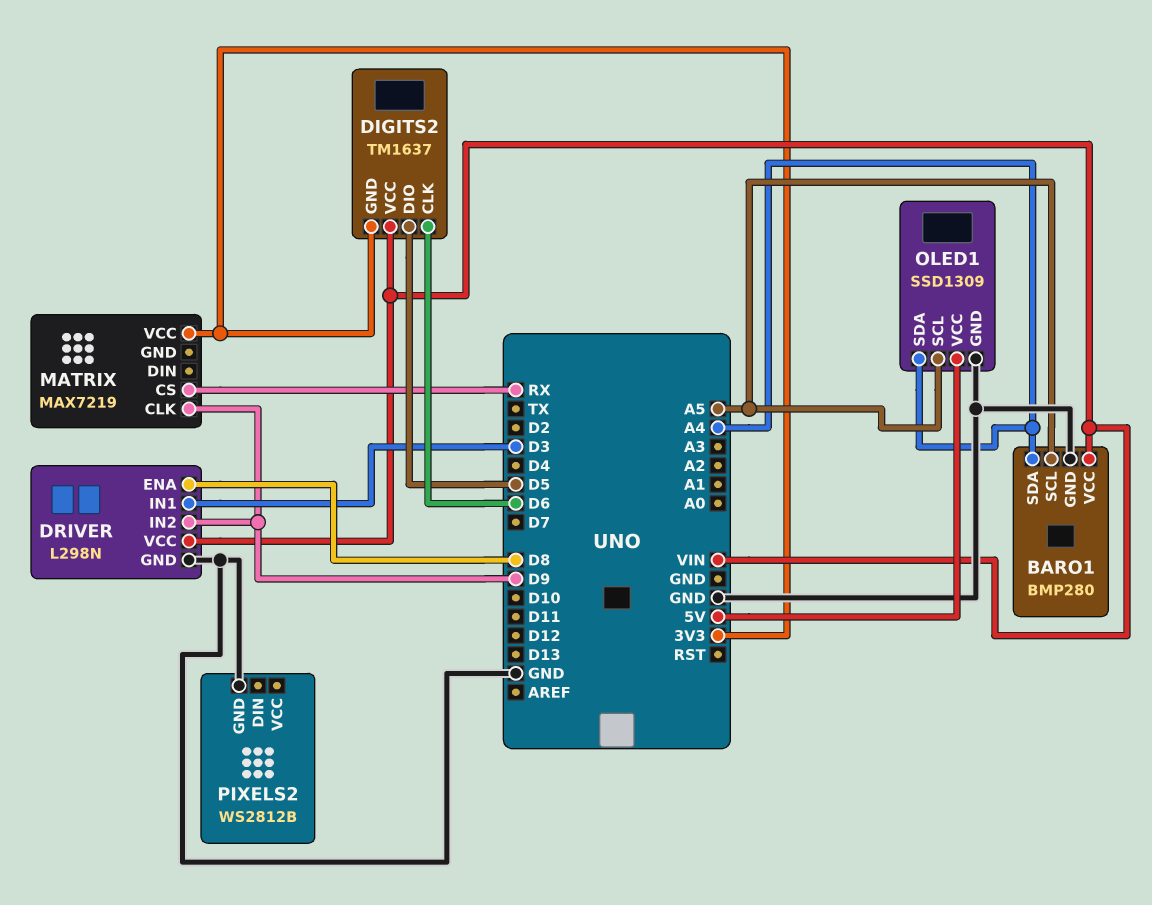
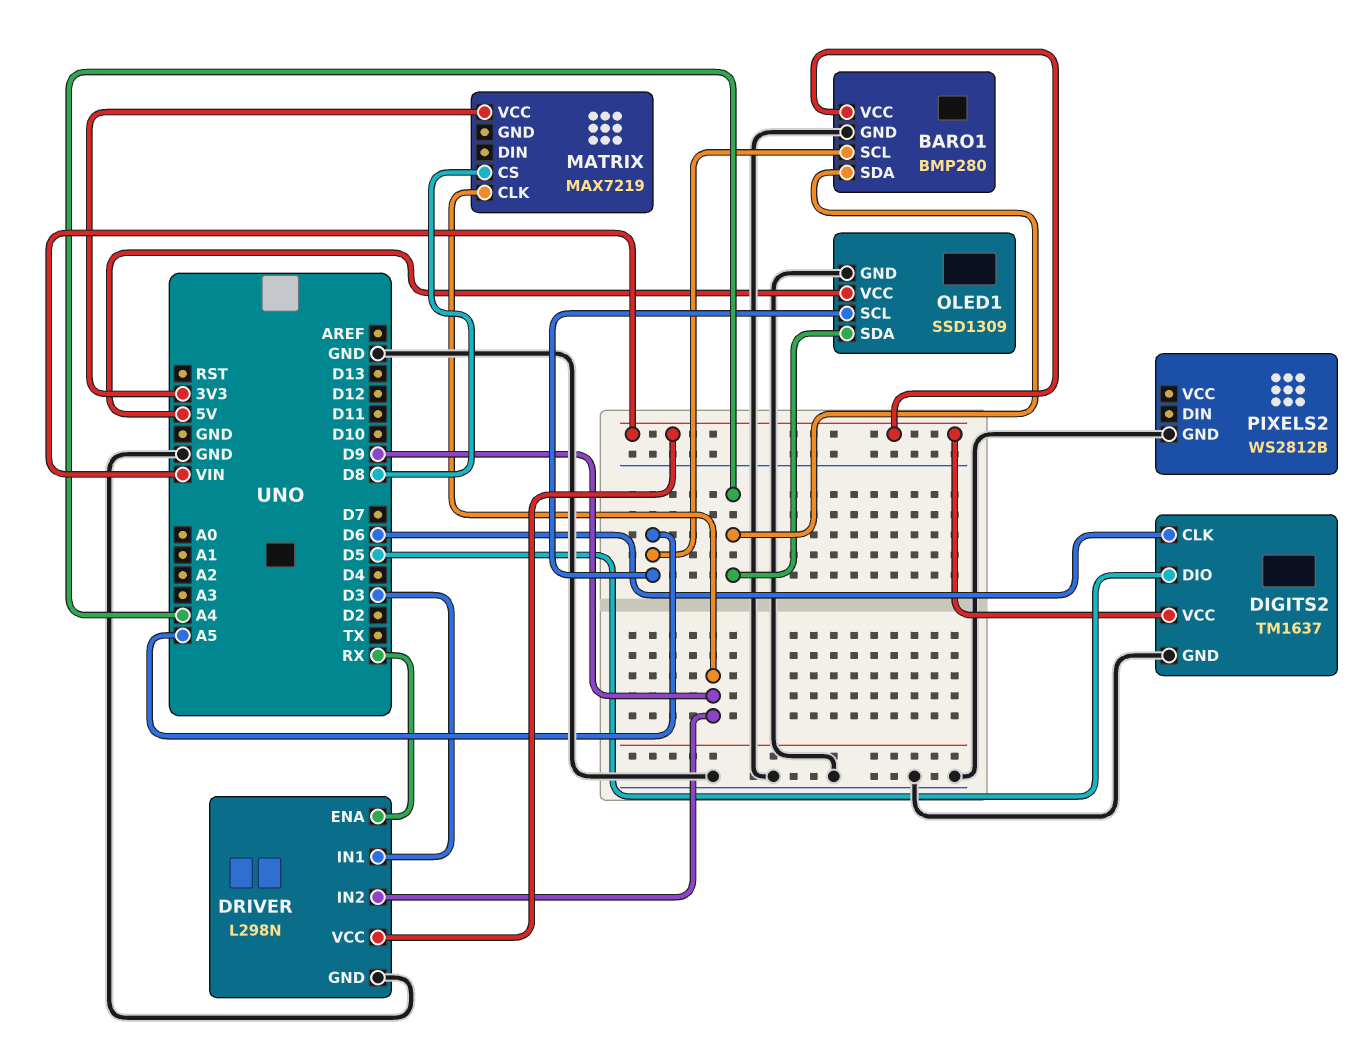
DIGITS2 pin GND: 3V3 -> GND
DRIVER pin ENA: D8 -> RX
MATRIX pin CS: RX -> D8

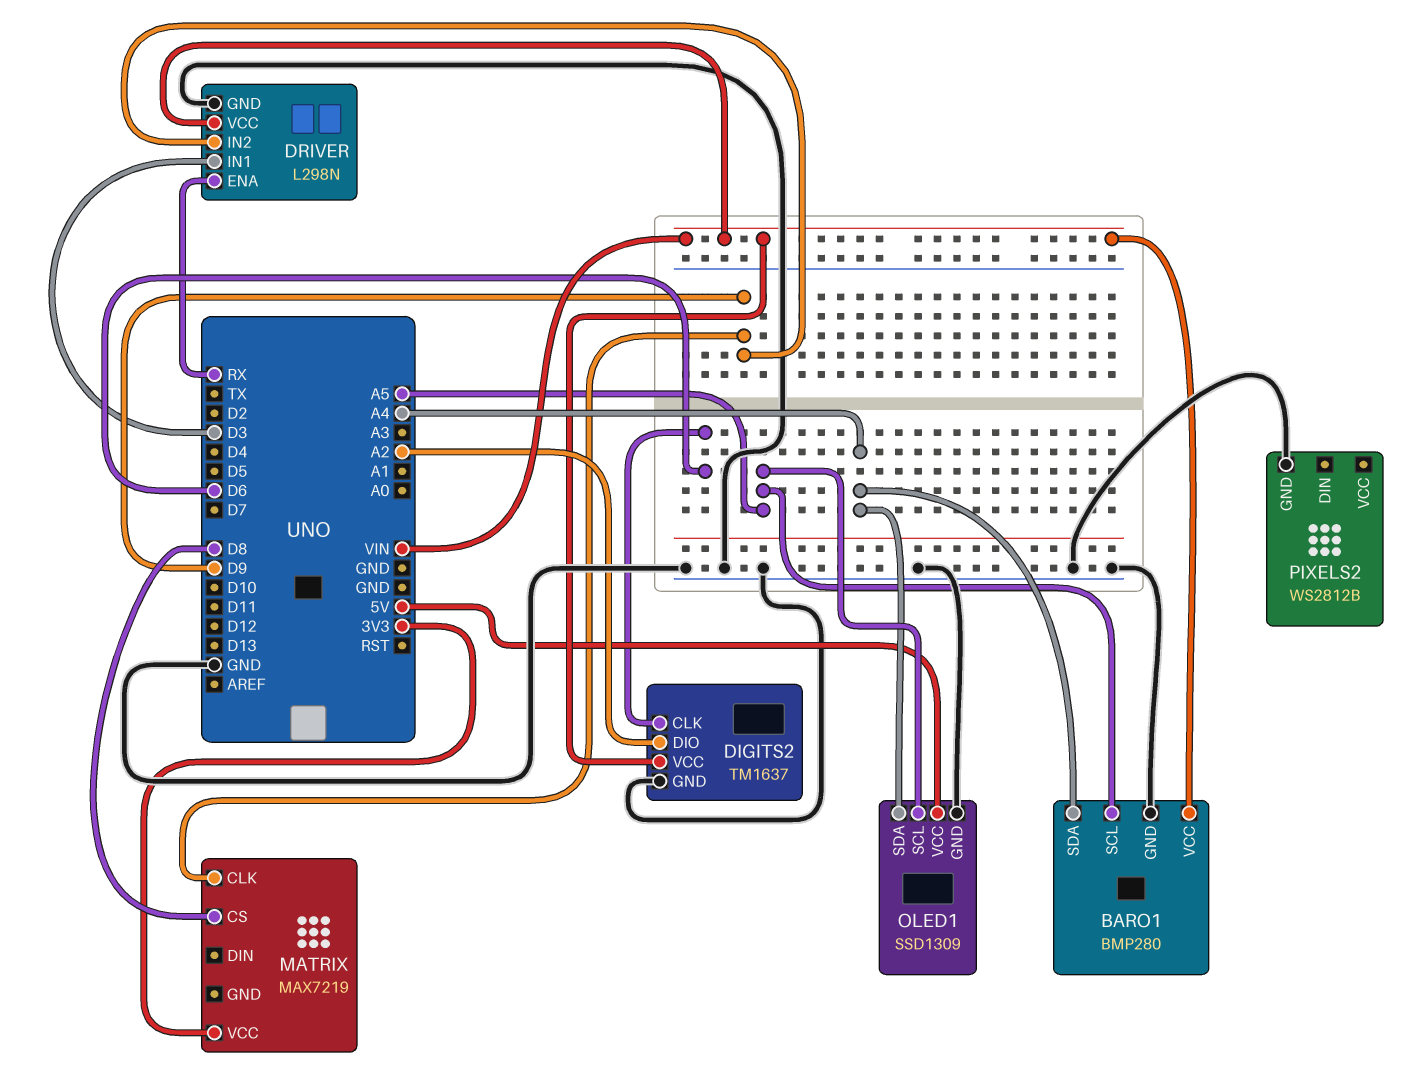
DIGITS2 pin DIO: D5 -> A2

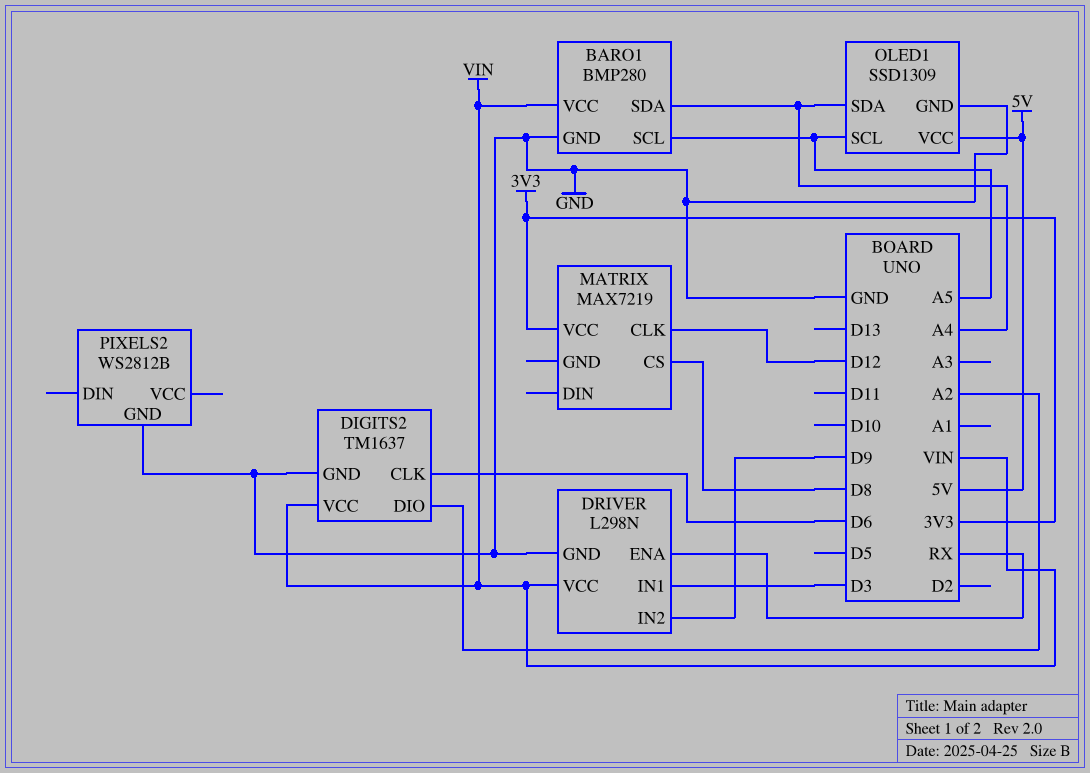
MATRIX pin CLK: D9 -> D12

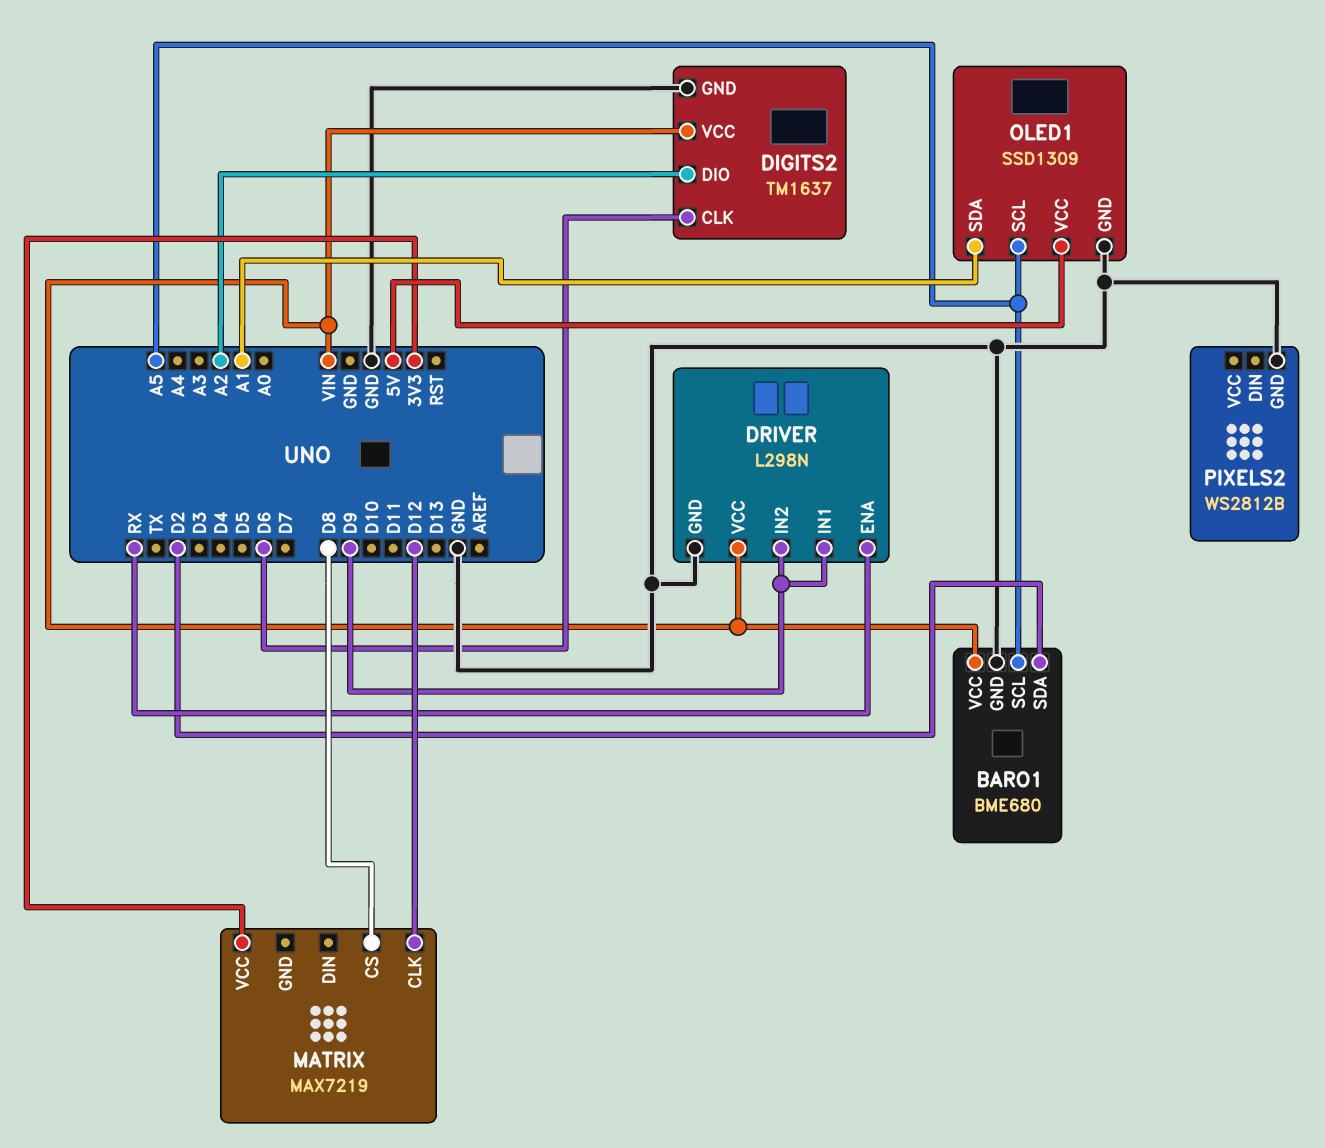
BARO1: BMP280 -> BME680
BARO1 pin SDA: A4 -> D2
DRIVER pin IN1: D3 -> D9
OLED1 pin SDA: A4 -> A1

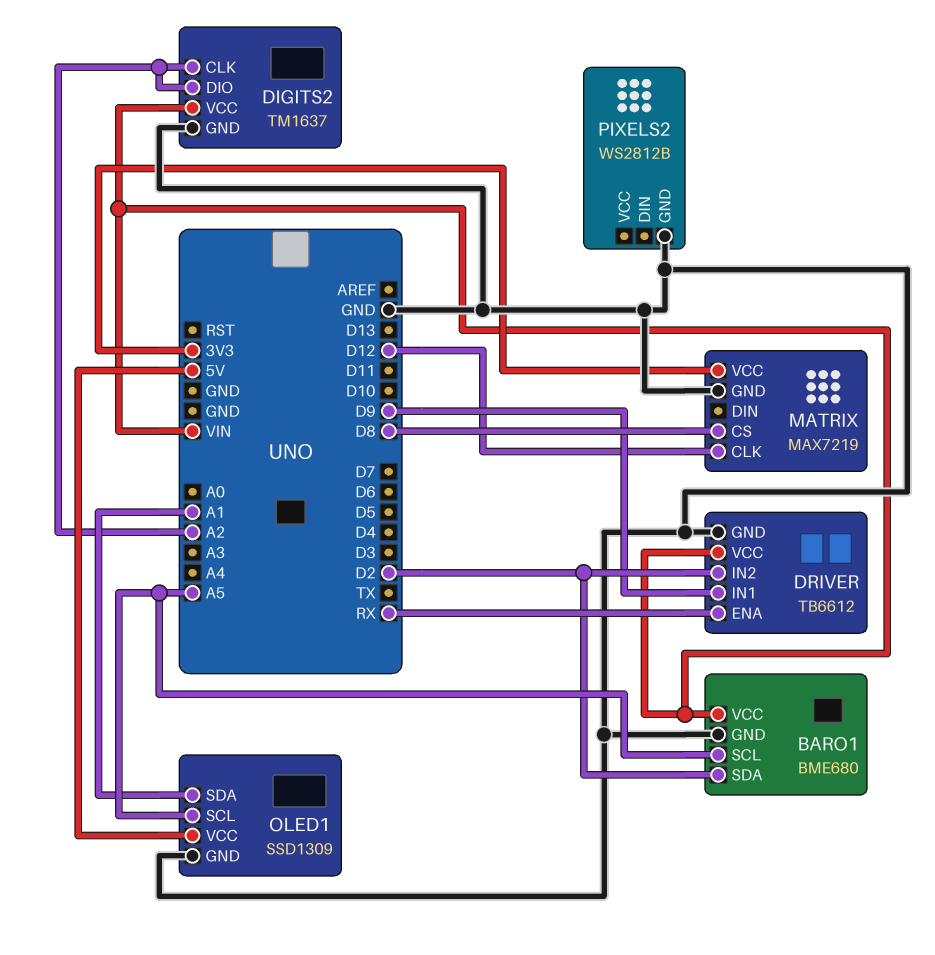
DIGITS2 pin CLK: D6 -> A2
DRIVER: L298N -> TB6612
DRIVER pin IN2: D9 -> D2
MATRIX pin GND: none -> GND

